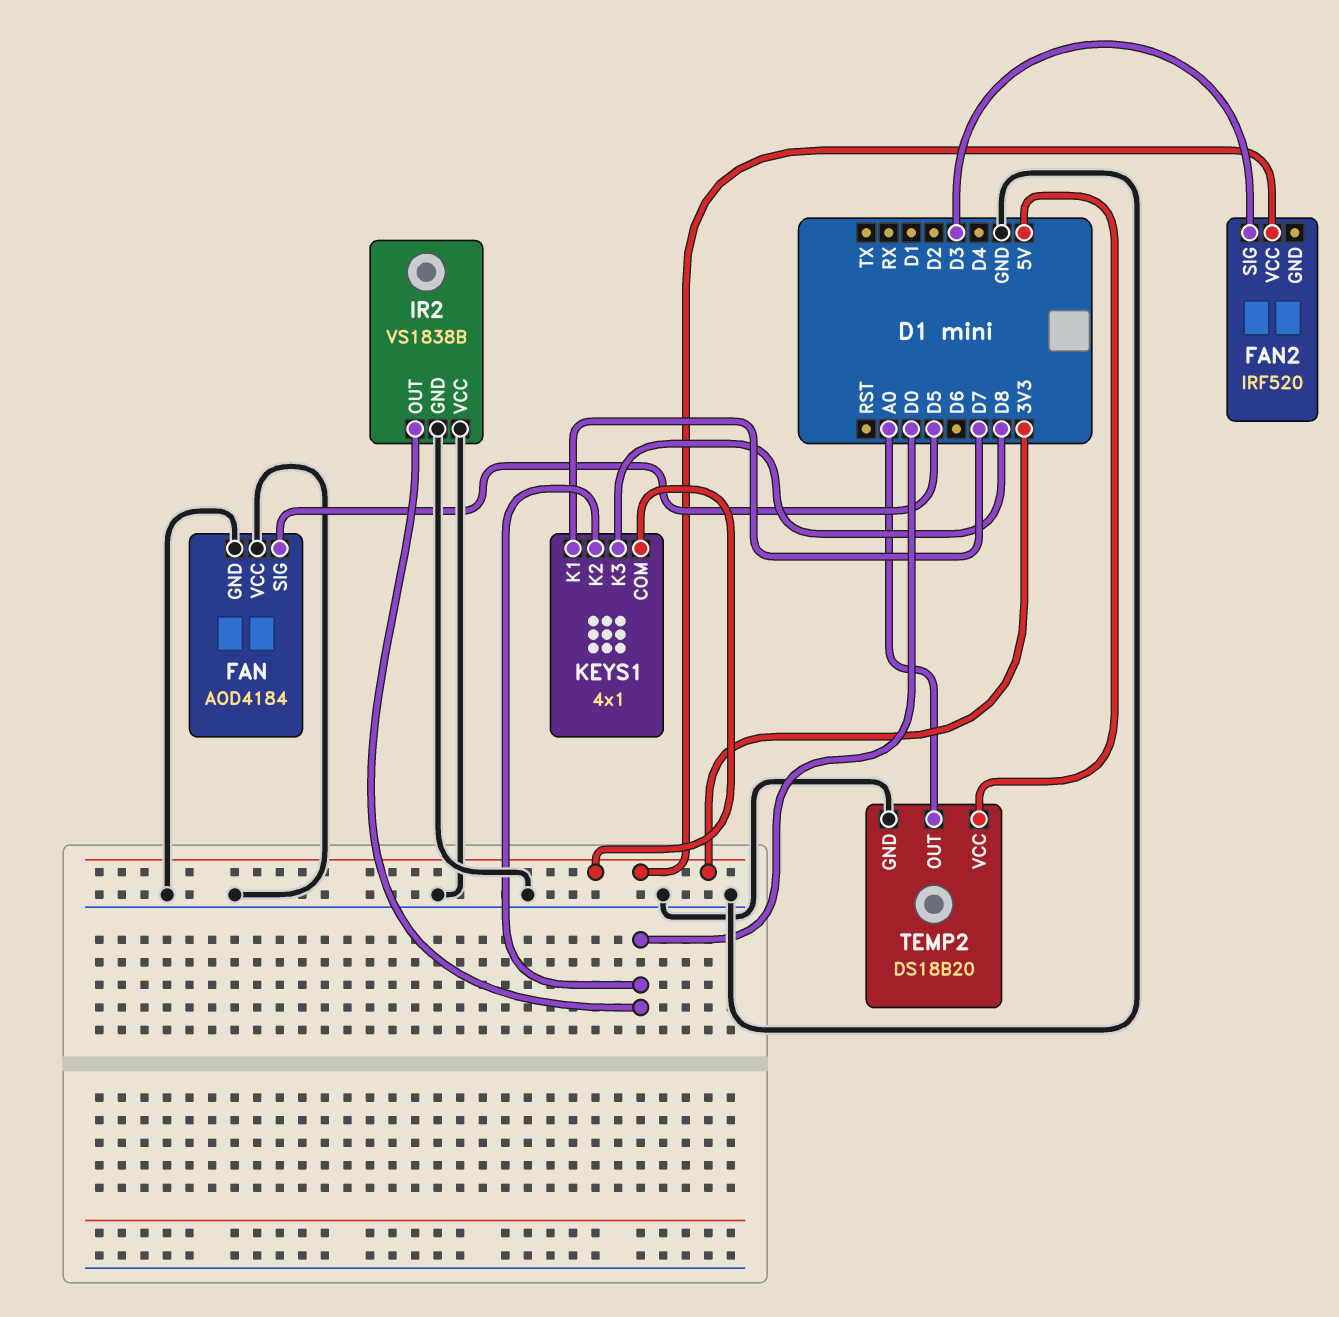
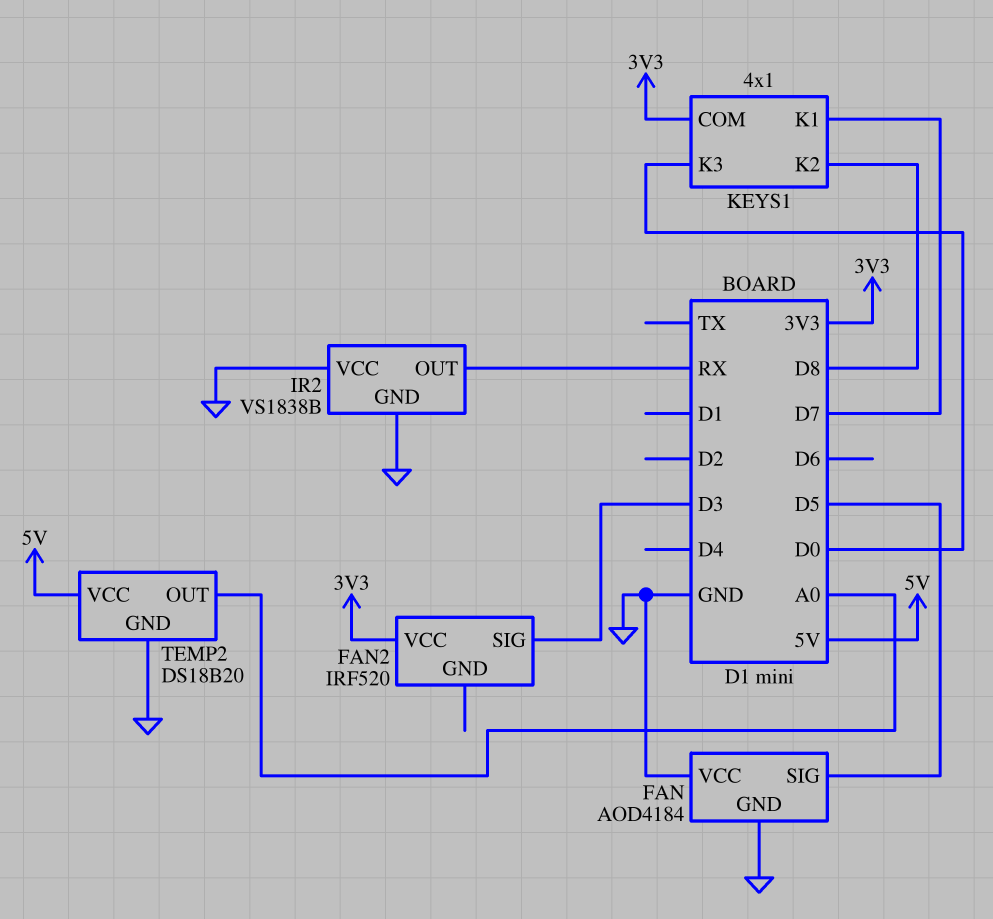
IR2 pin OUT: D0 -> RX
KEYS1 pin K2: D0 -> D8
KEYS1 pin K3: D8 -> D0

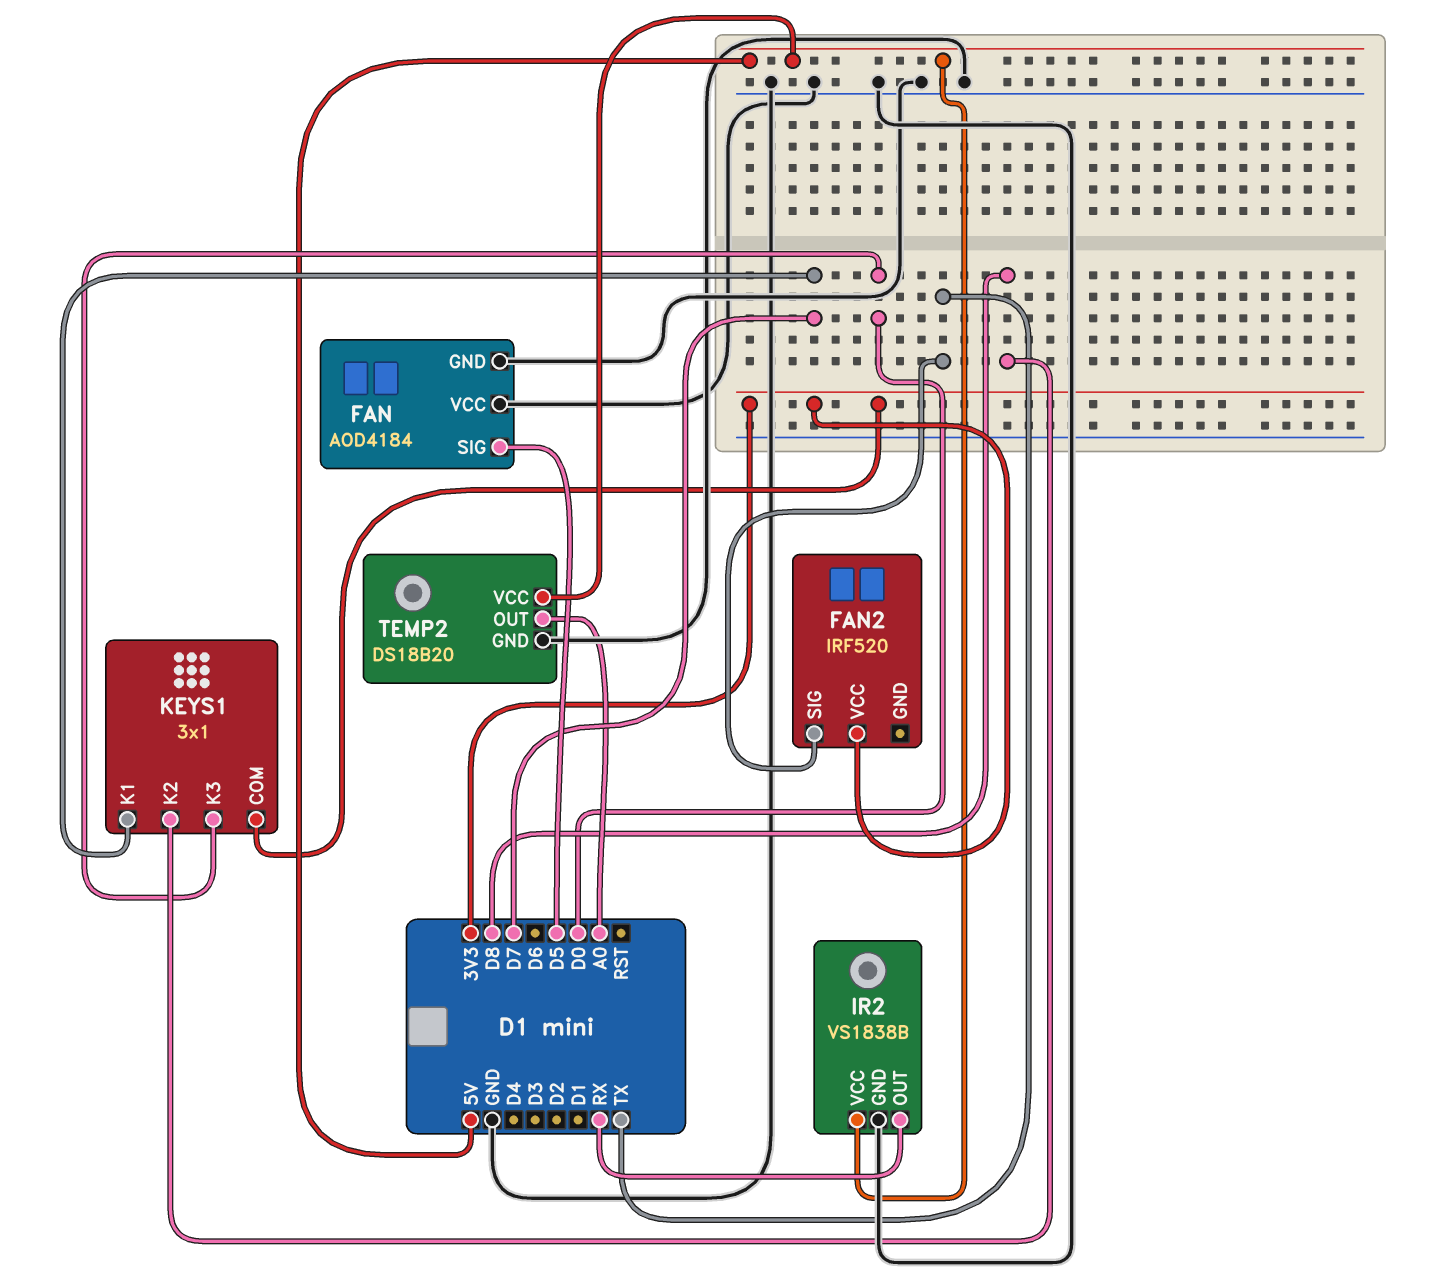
FAN2 pin SIG: D3 -> TX
IR2 pin VCC: GND -> 5V
KEYS1: 4x1 -> 3x1

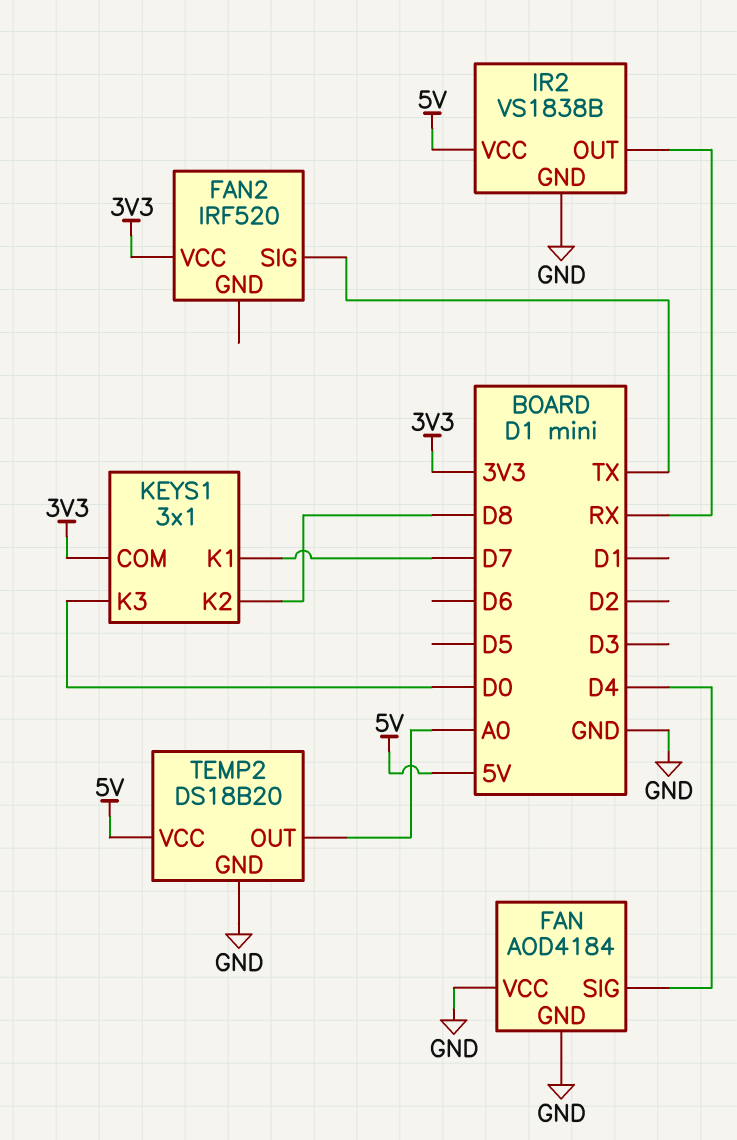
FAN pin SIG: D5 -> D4

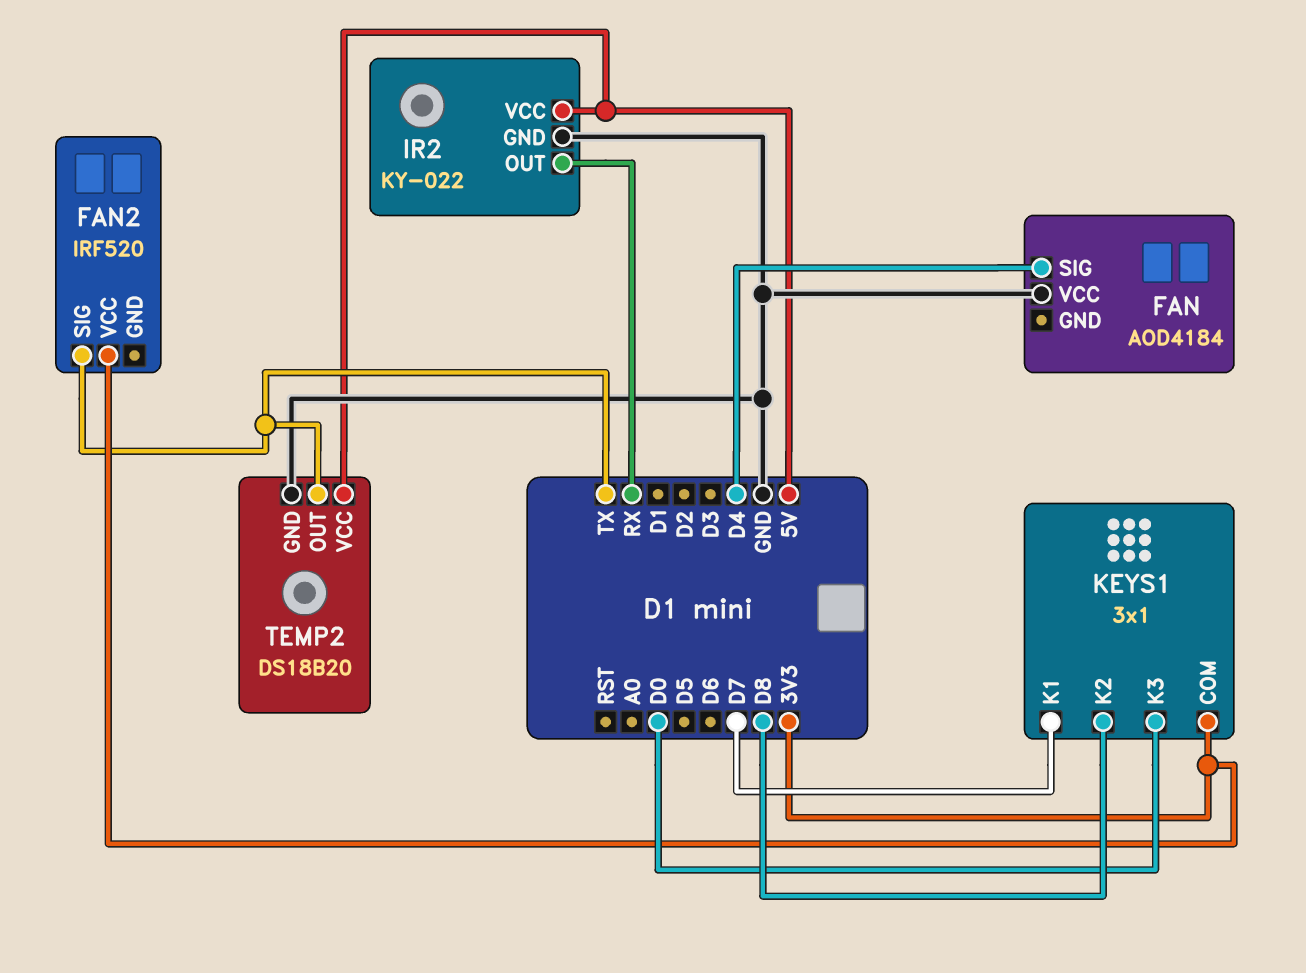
FAN pin GND: GND -> none
IR2: VS1838B -> KY-022
TEMP2 pin OUT: A0 -> TX

